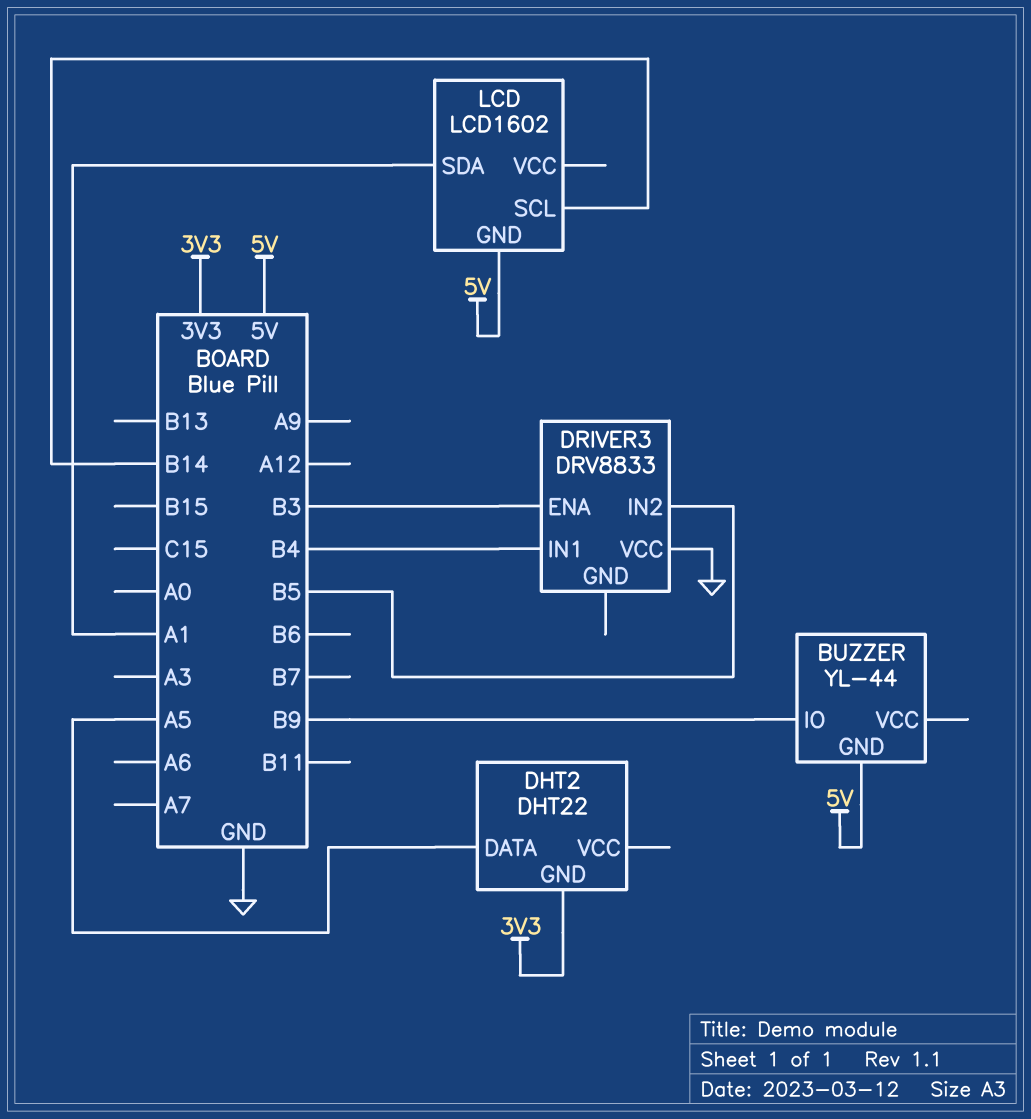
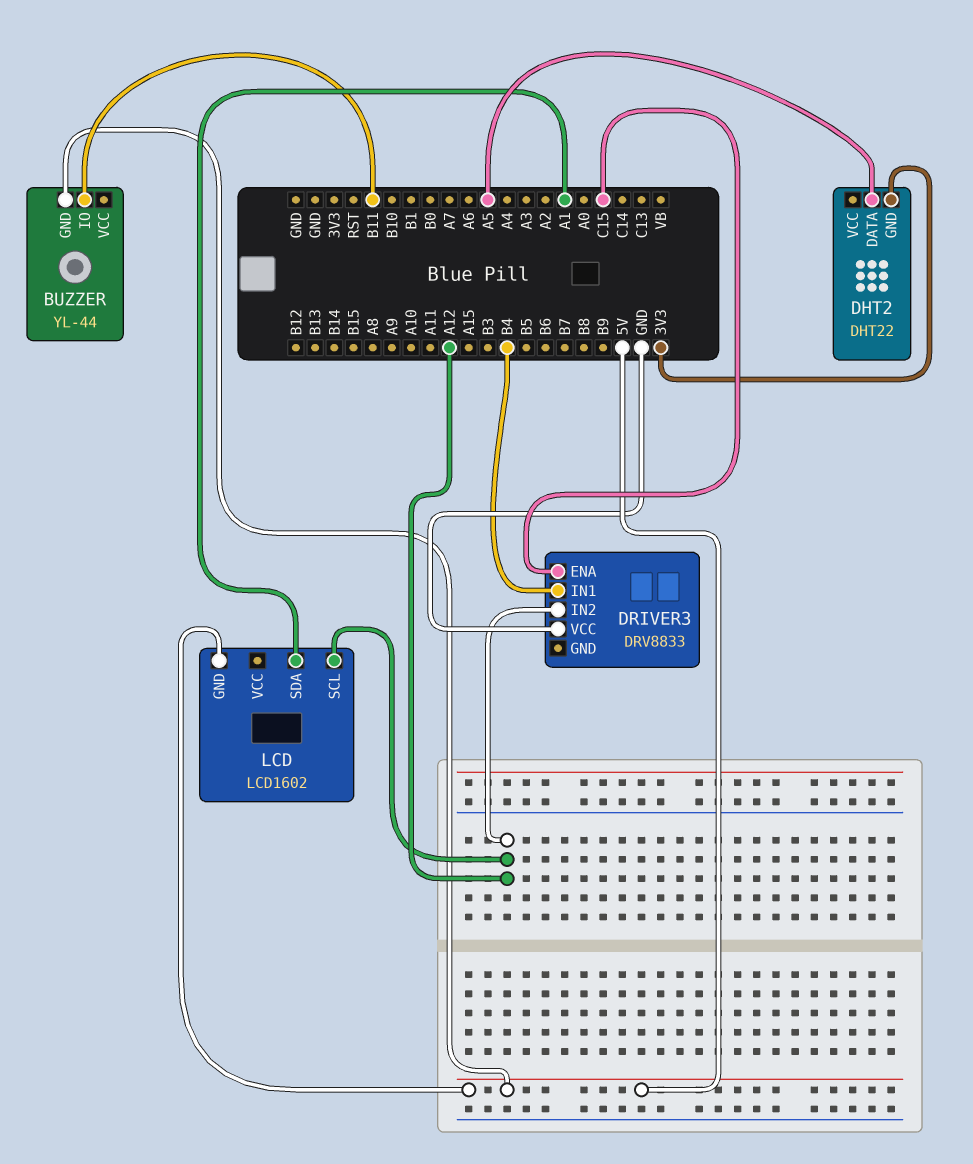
BUZZER pin IO: B9 -> B11
DRIVER3 pin ENA: B3 -> C15
DRIVER3 pin IN2: B5 -> A12
LCD pin SCL: B14 -> A12

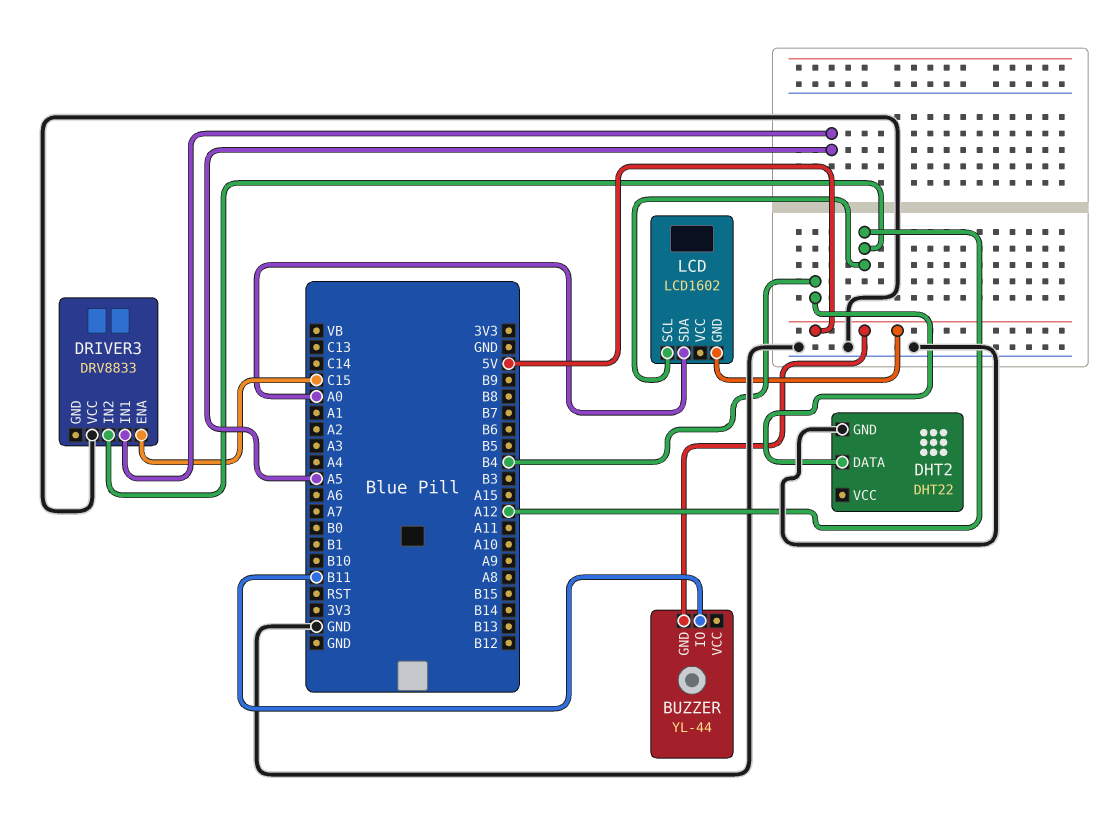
DHT2 pin DATA: A5 -> B4
DHT2 pin GND: 3V3 -> GND
DRIVER3 pin IN1: B4 -> A5
LCD pin SDA: A1 -> A0

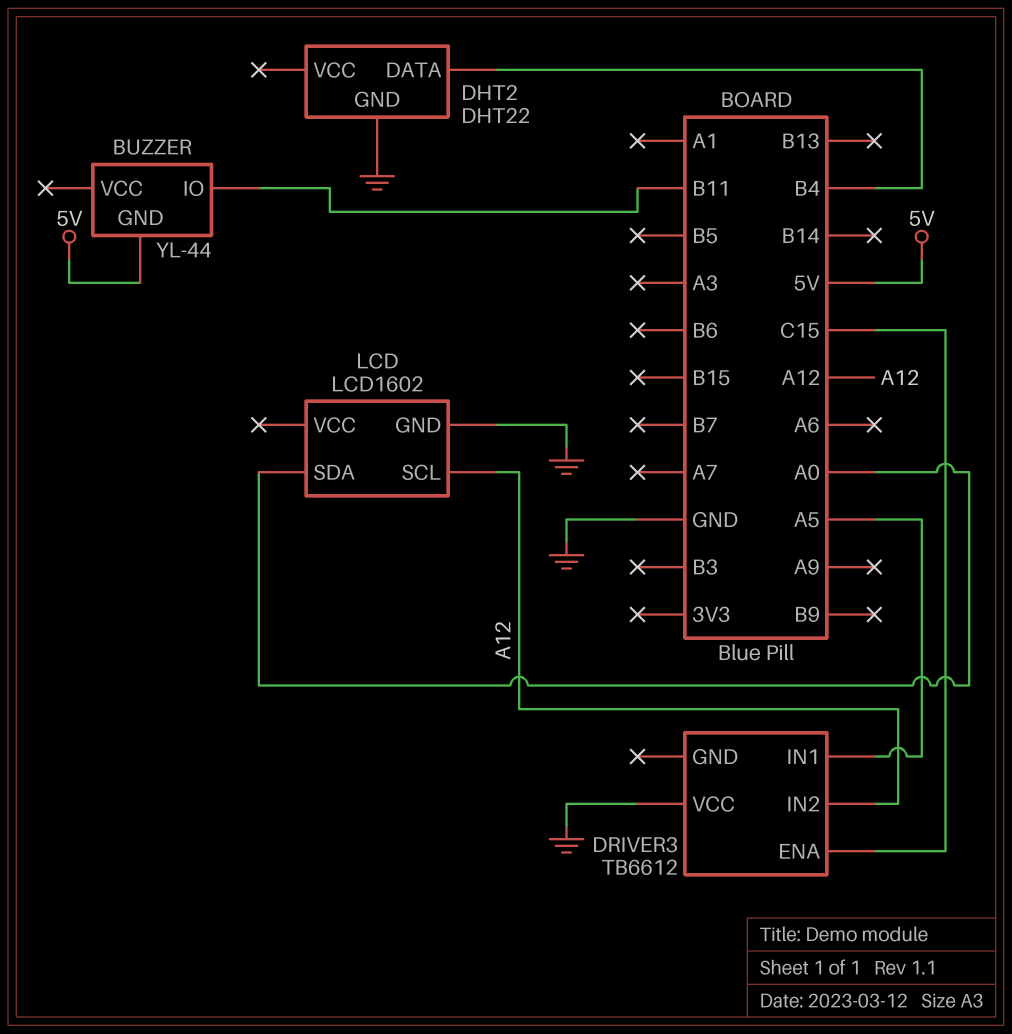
DRIVER3: DRV8833 -> TB6612
LCD pin GND: 5V -> GND

